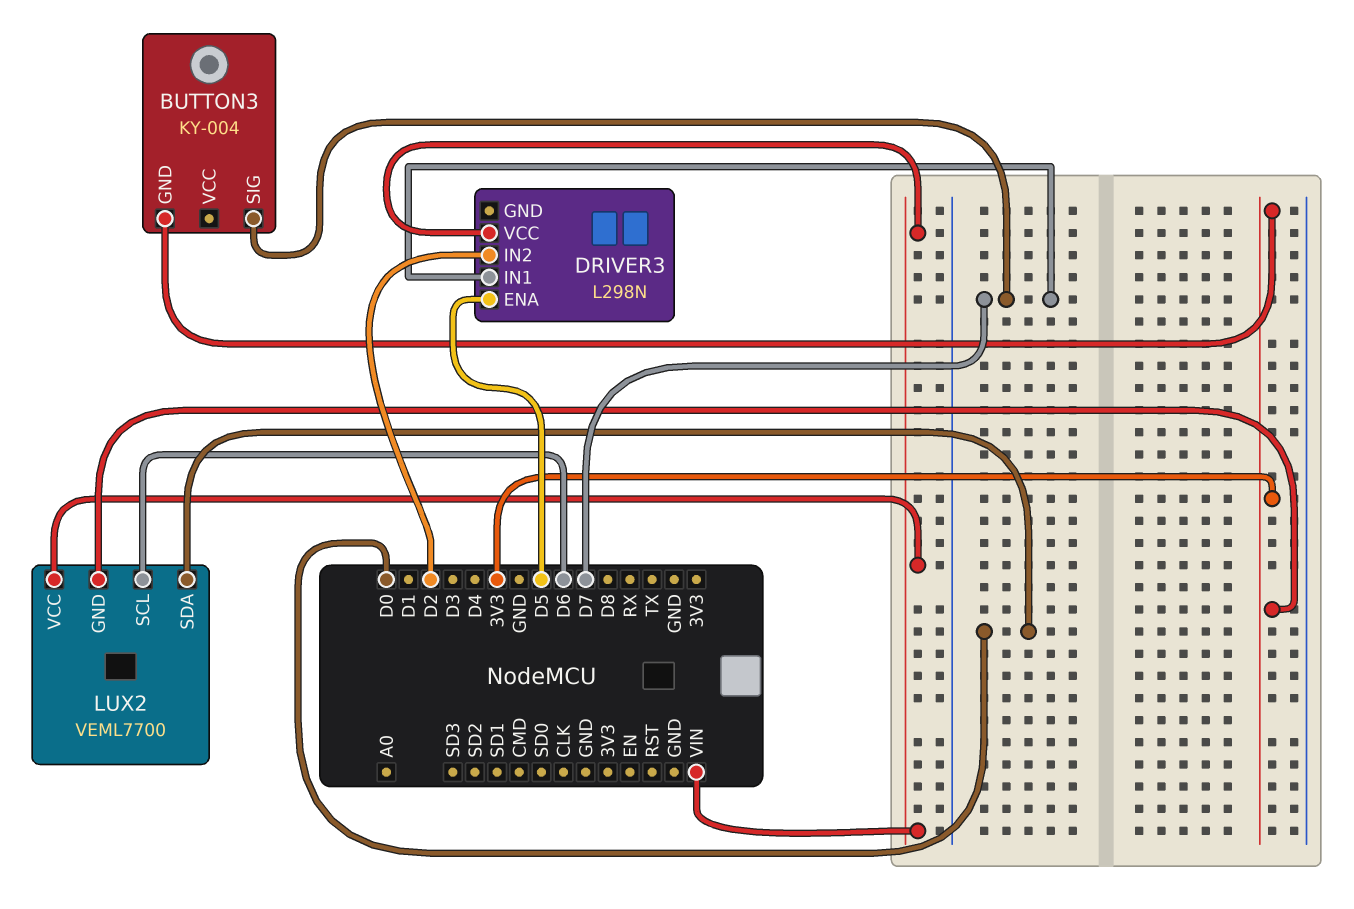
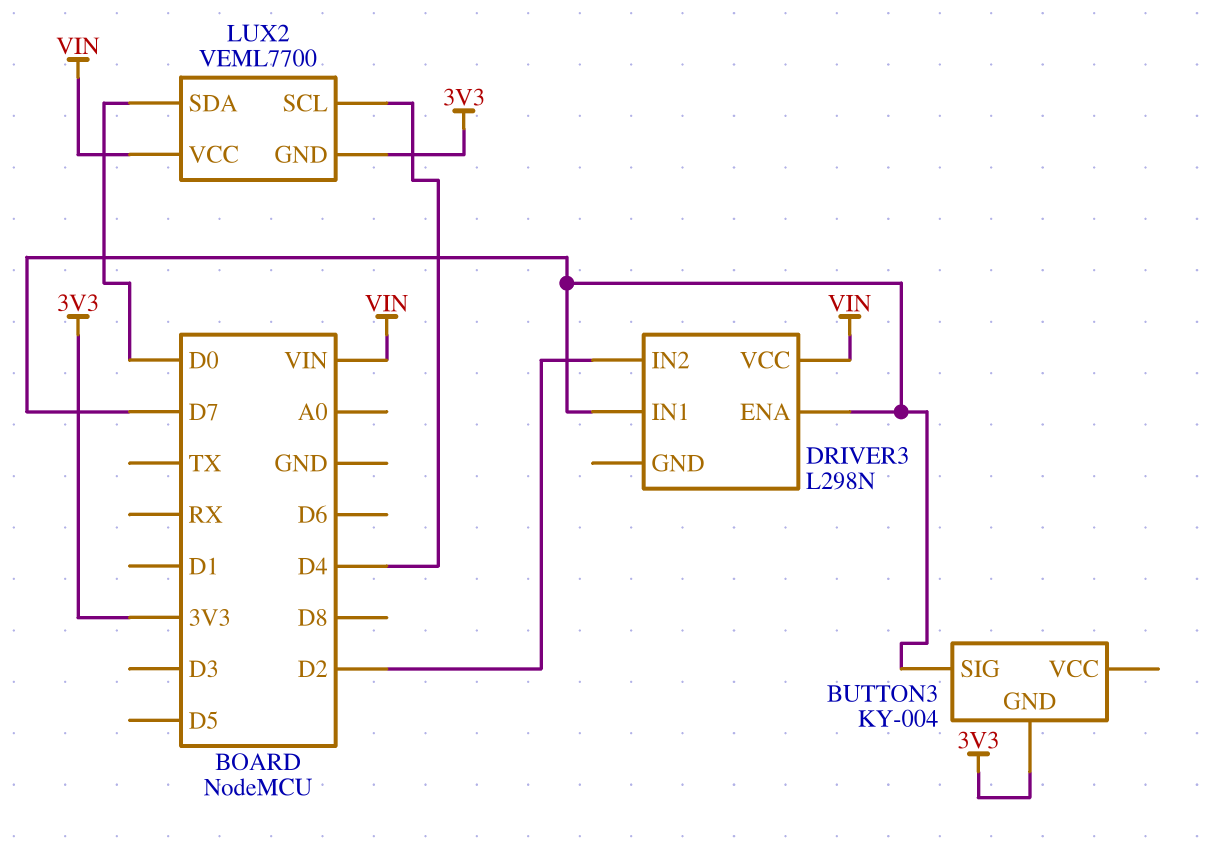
DRIVER3 pin ENA: D5 -> D7
LUX2 pin SCL: D6 -> D4

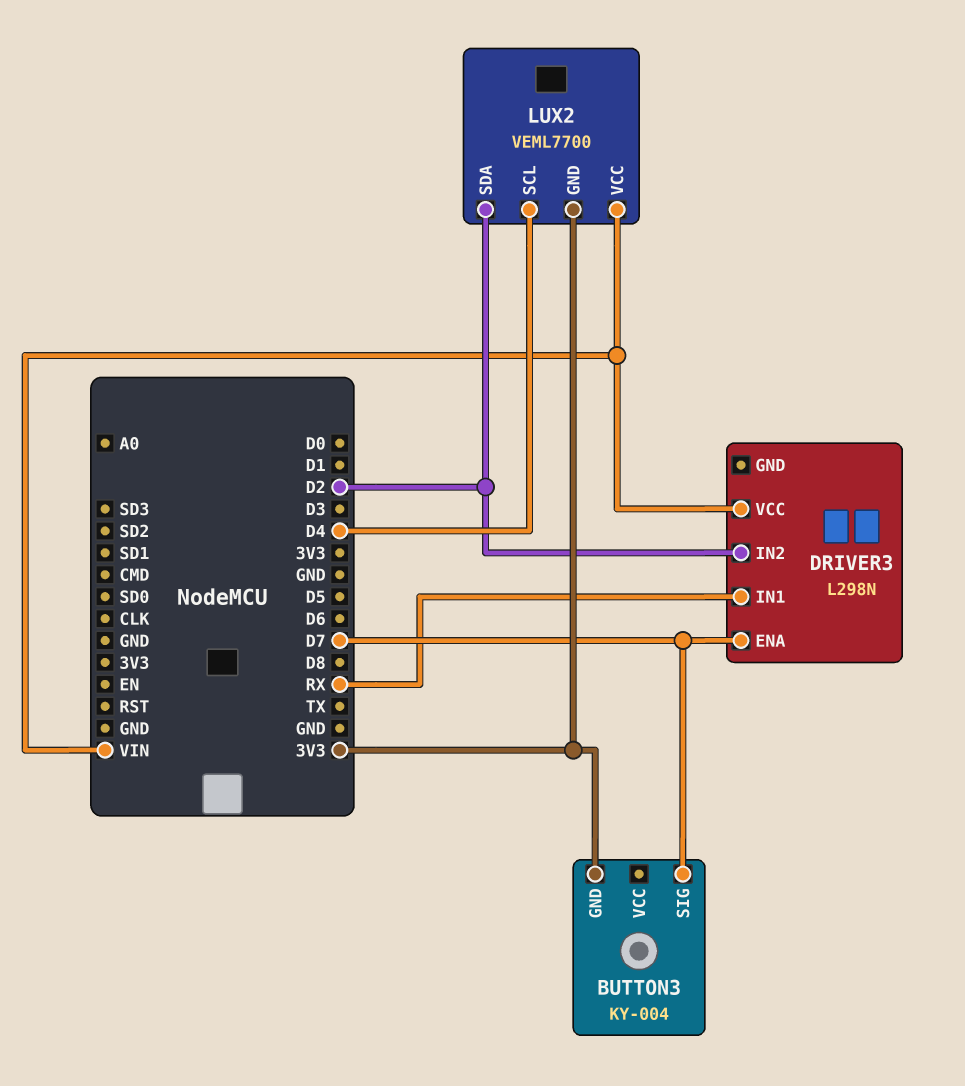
DRIVER3 pin IN1: D7 -> RX
LUX2 pin SDA: D0 -> D2

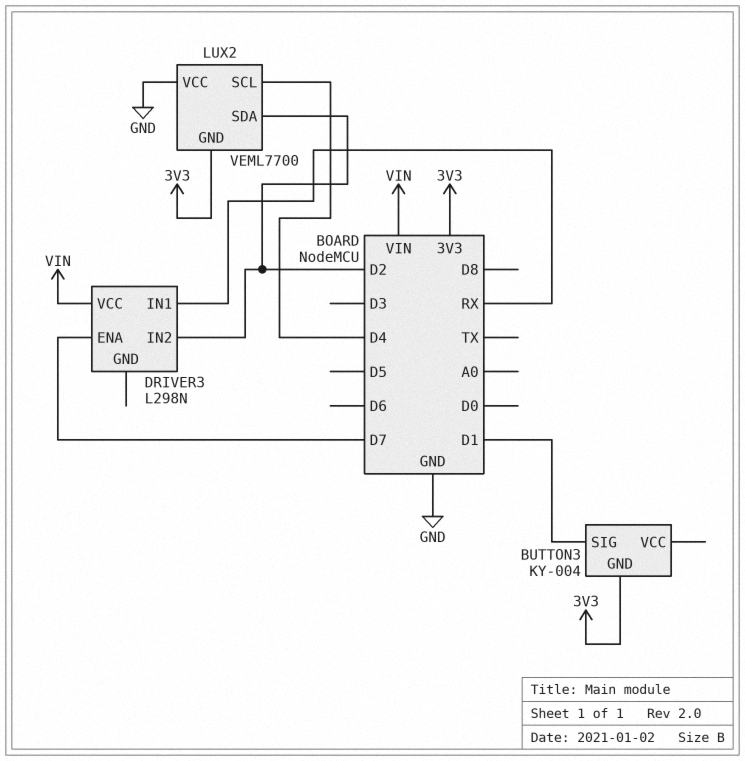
BUTTON3 pin SIG: D7 -> D1
LUX2 pin VCC: VIN -> GND

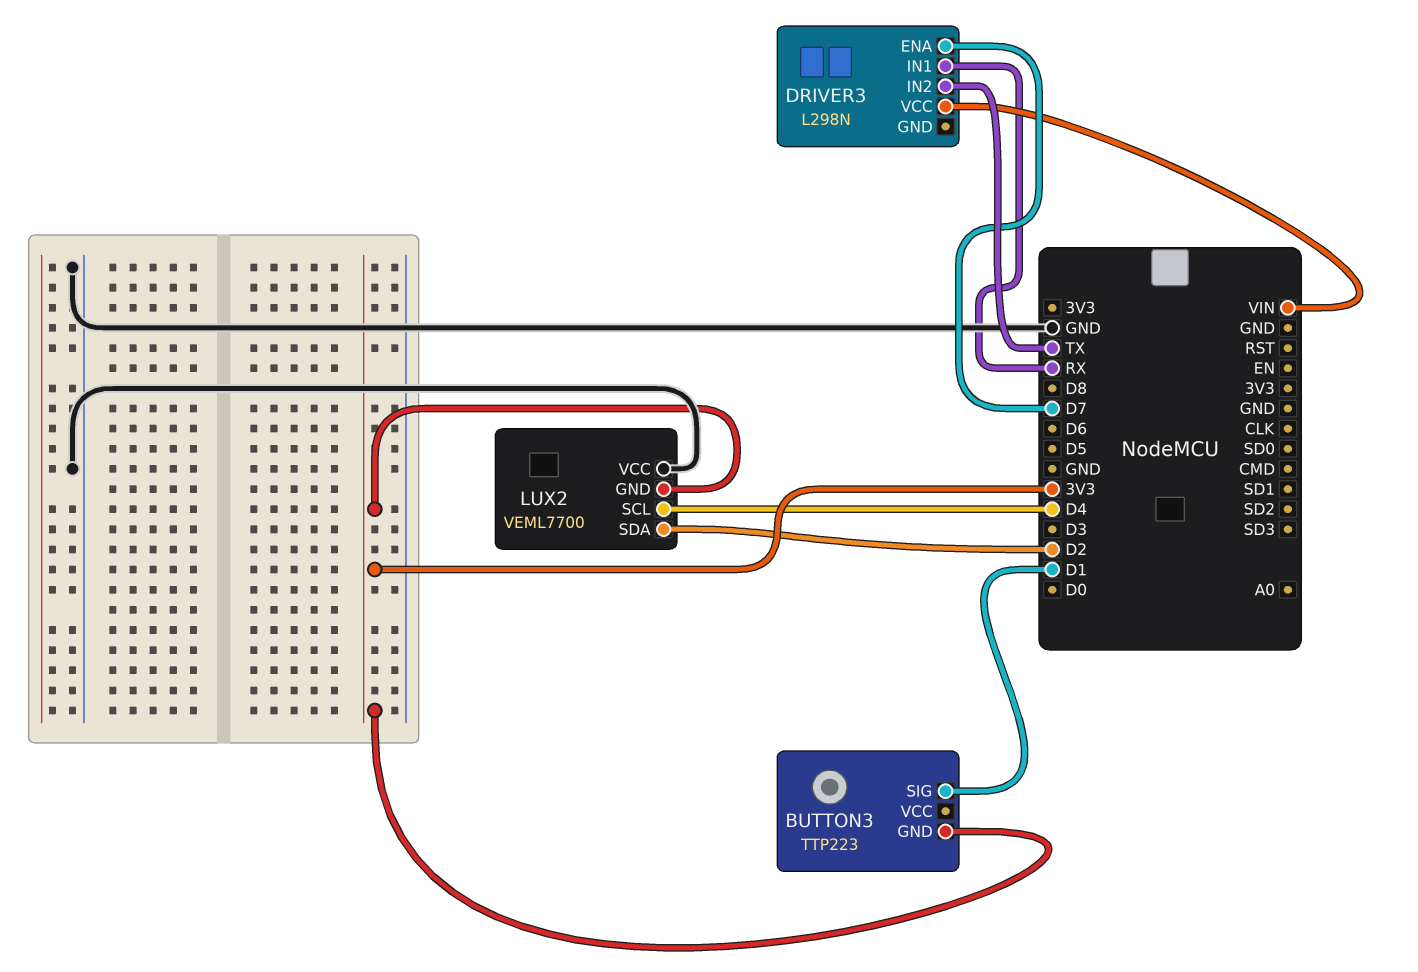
BUTTON3: KY-004 -> TTP223
DRIVER3 pin IN2: D2 -> TX

